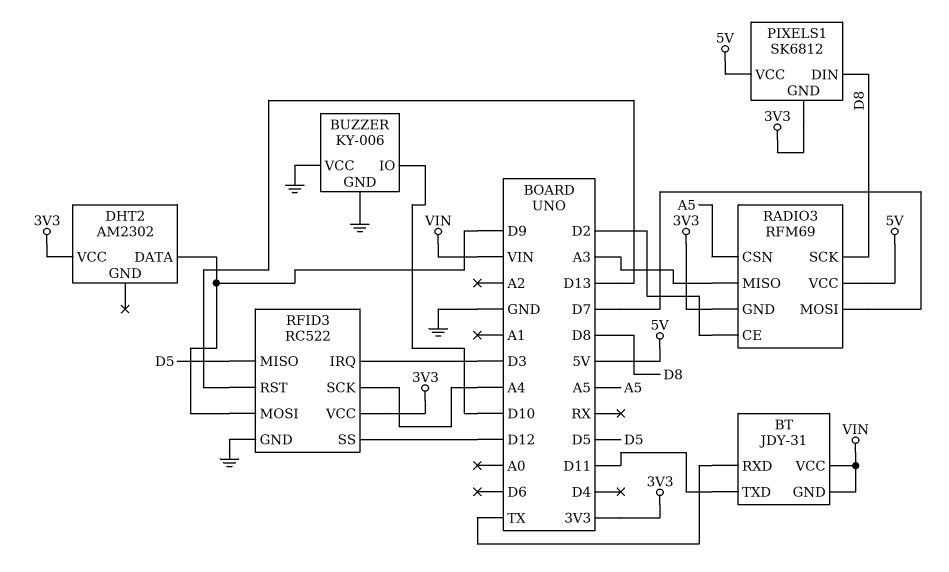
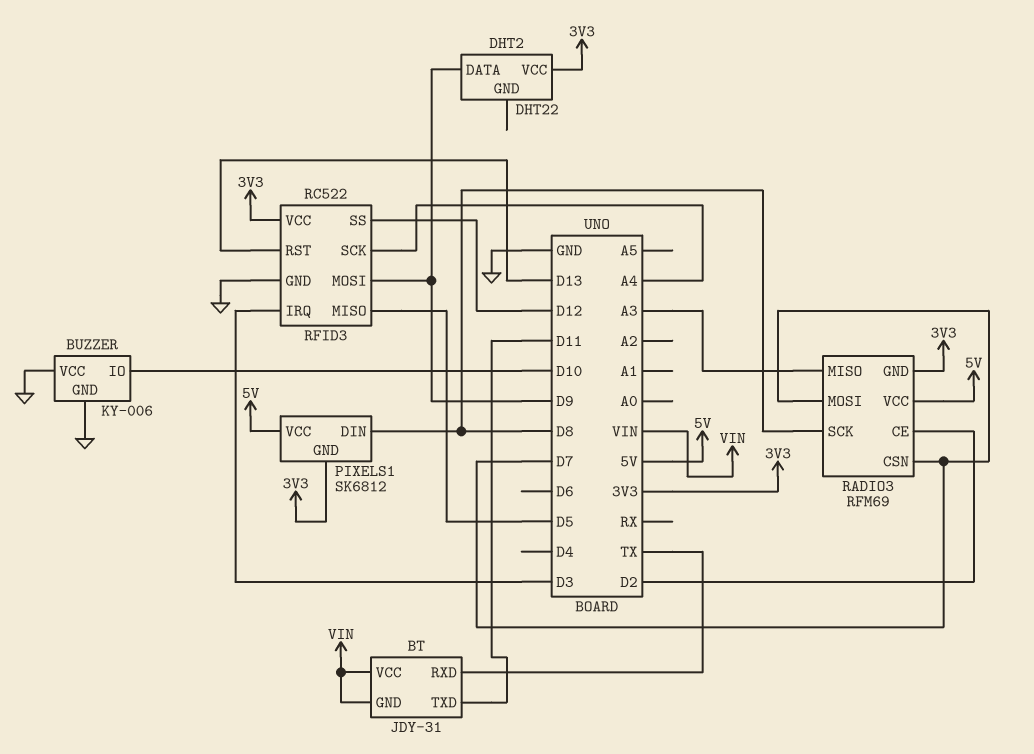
DHT2: AM2302 -> DHT22
RADIO3 pin CSN: A5 -> D7

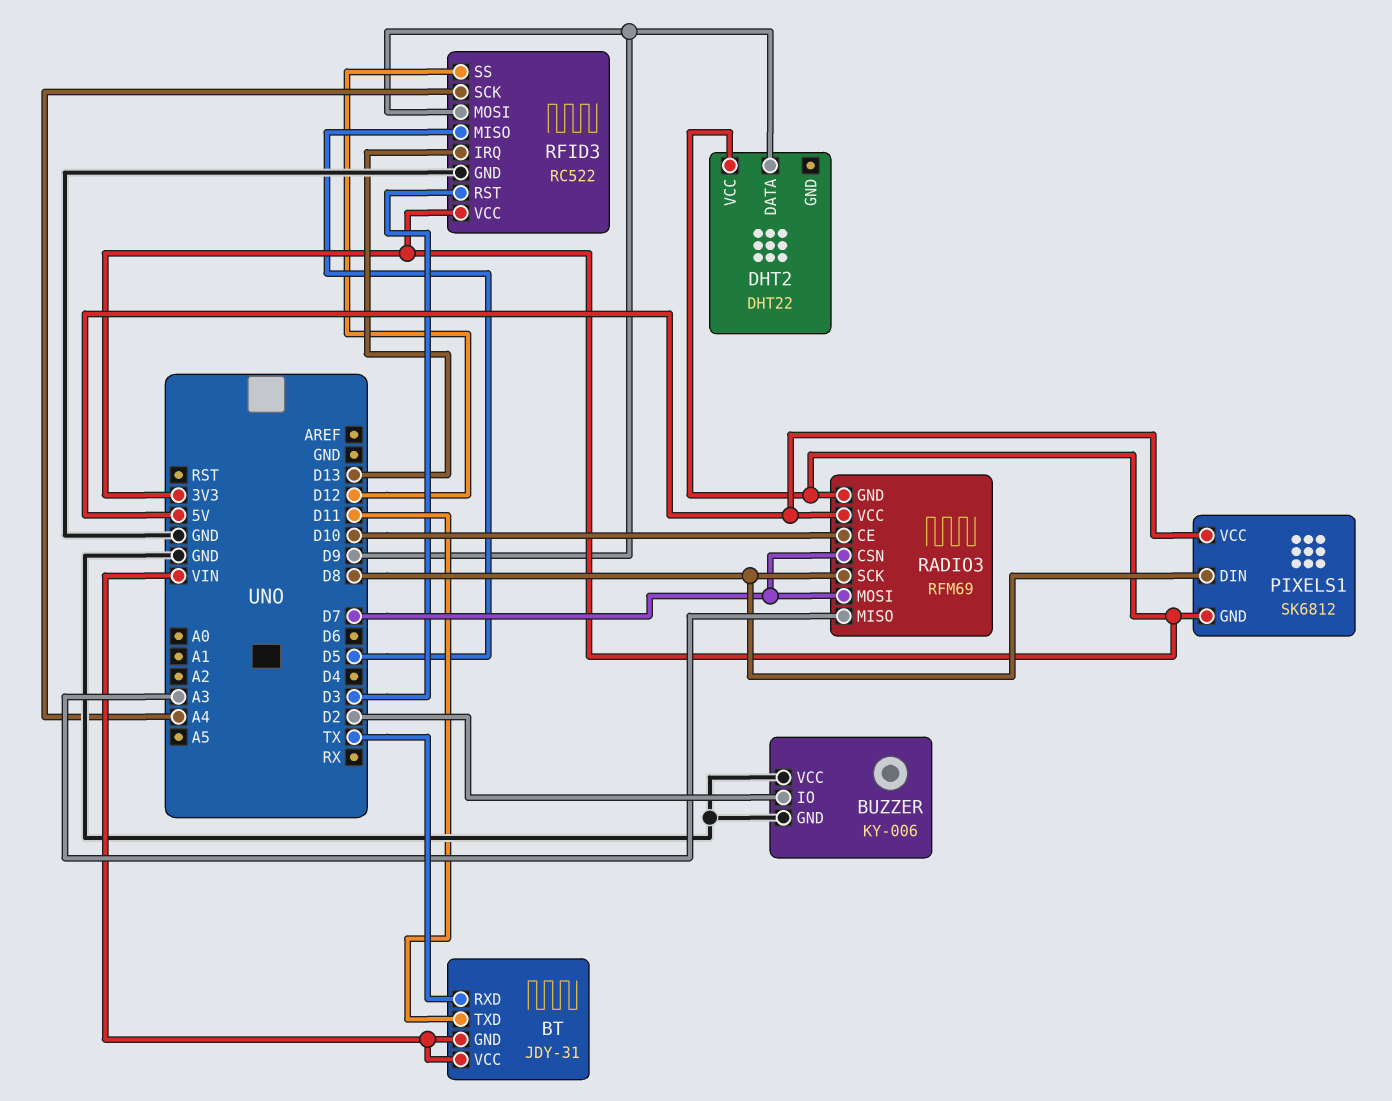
BUZZER pin IO: D10 -> D2
RADIO3 pin CE: D2 -> D10
RFID3 pin IRQ: D3 -> D13
RFID3 pin RST: D13 -> D3

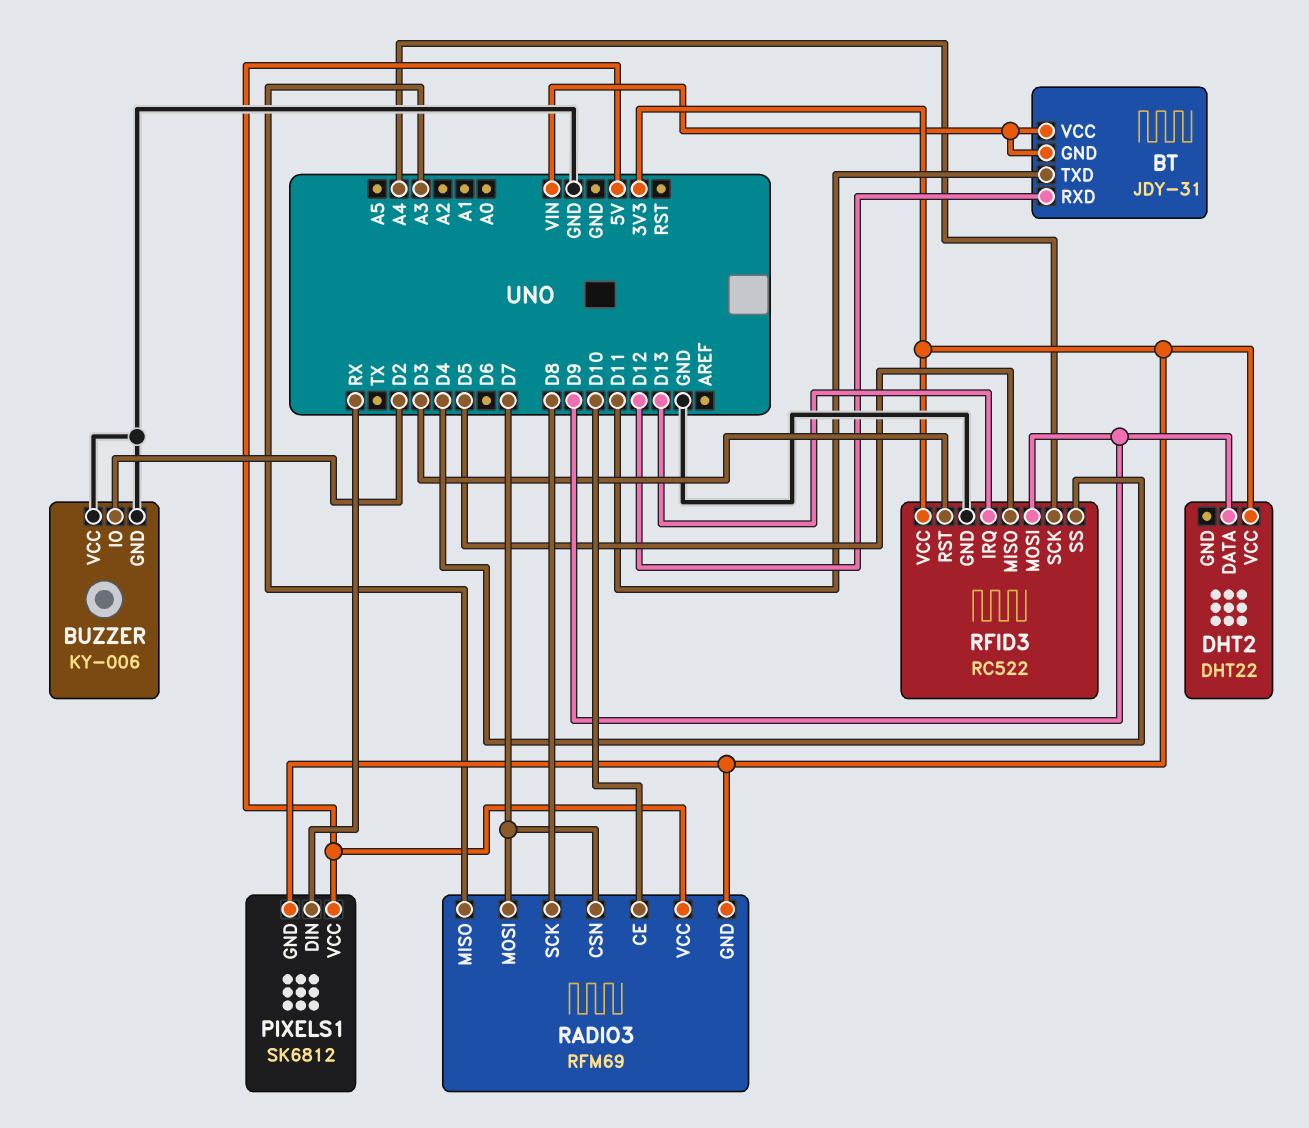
BT pin RXD: TX -> D12
PIXELS1 pin DIN: D8 -> RX
RFID3 pin SS: D12 -> D4

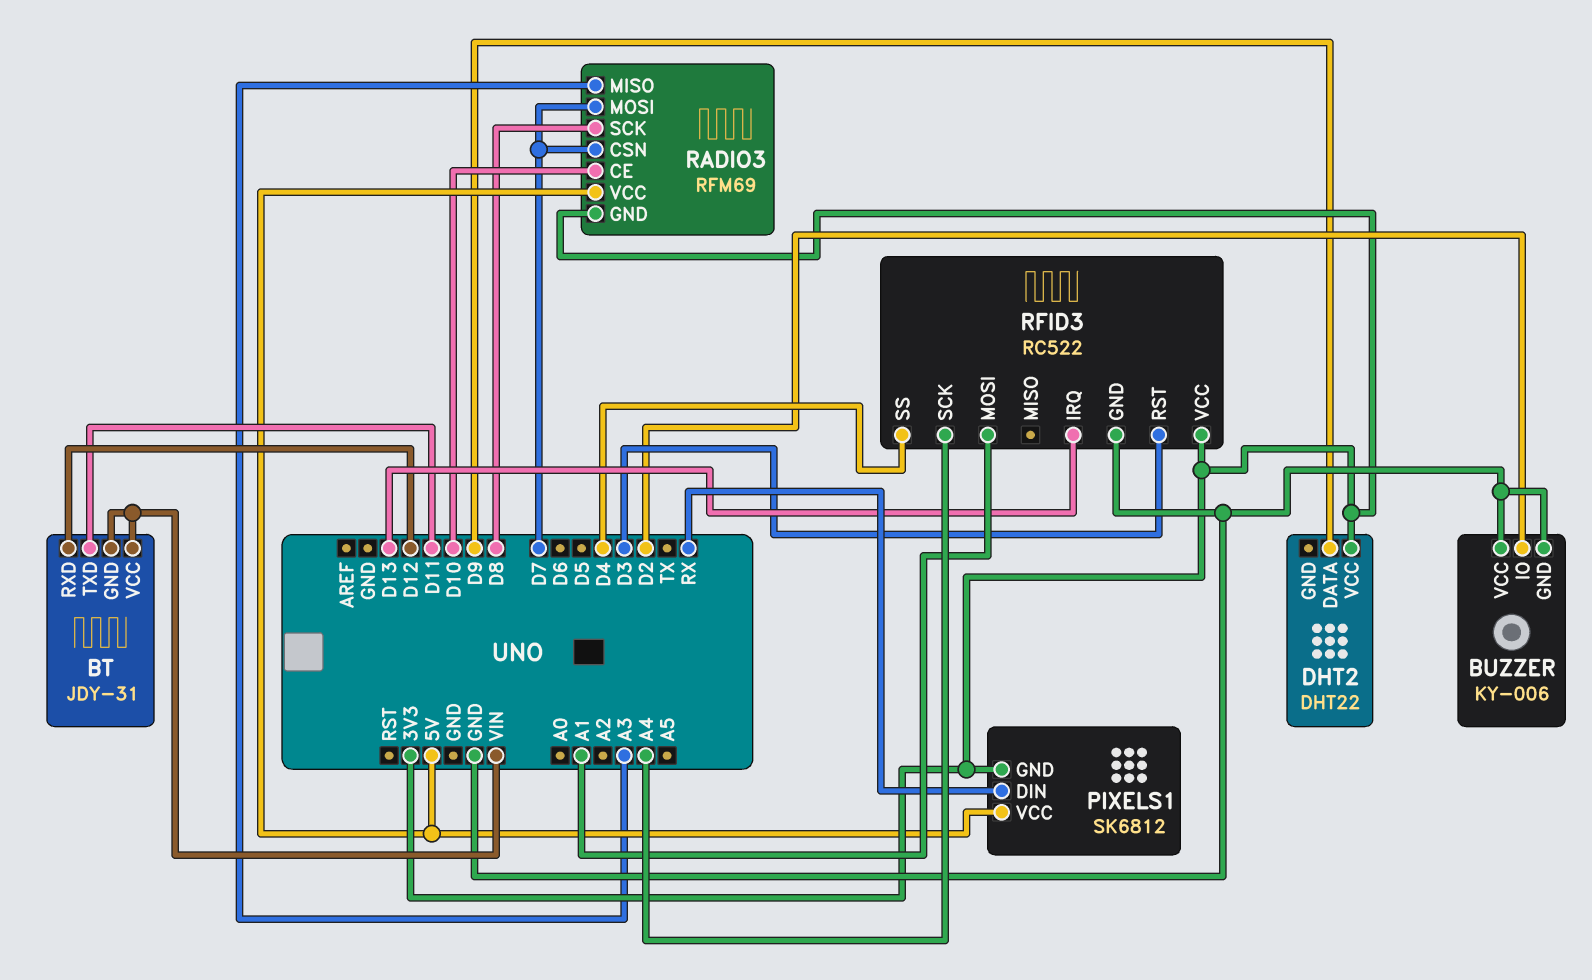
RFID3 pin MISO: D5 -> none
RFID3 pin MOSI: D9 -> A1

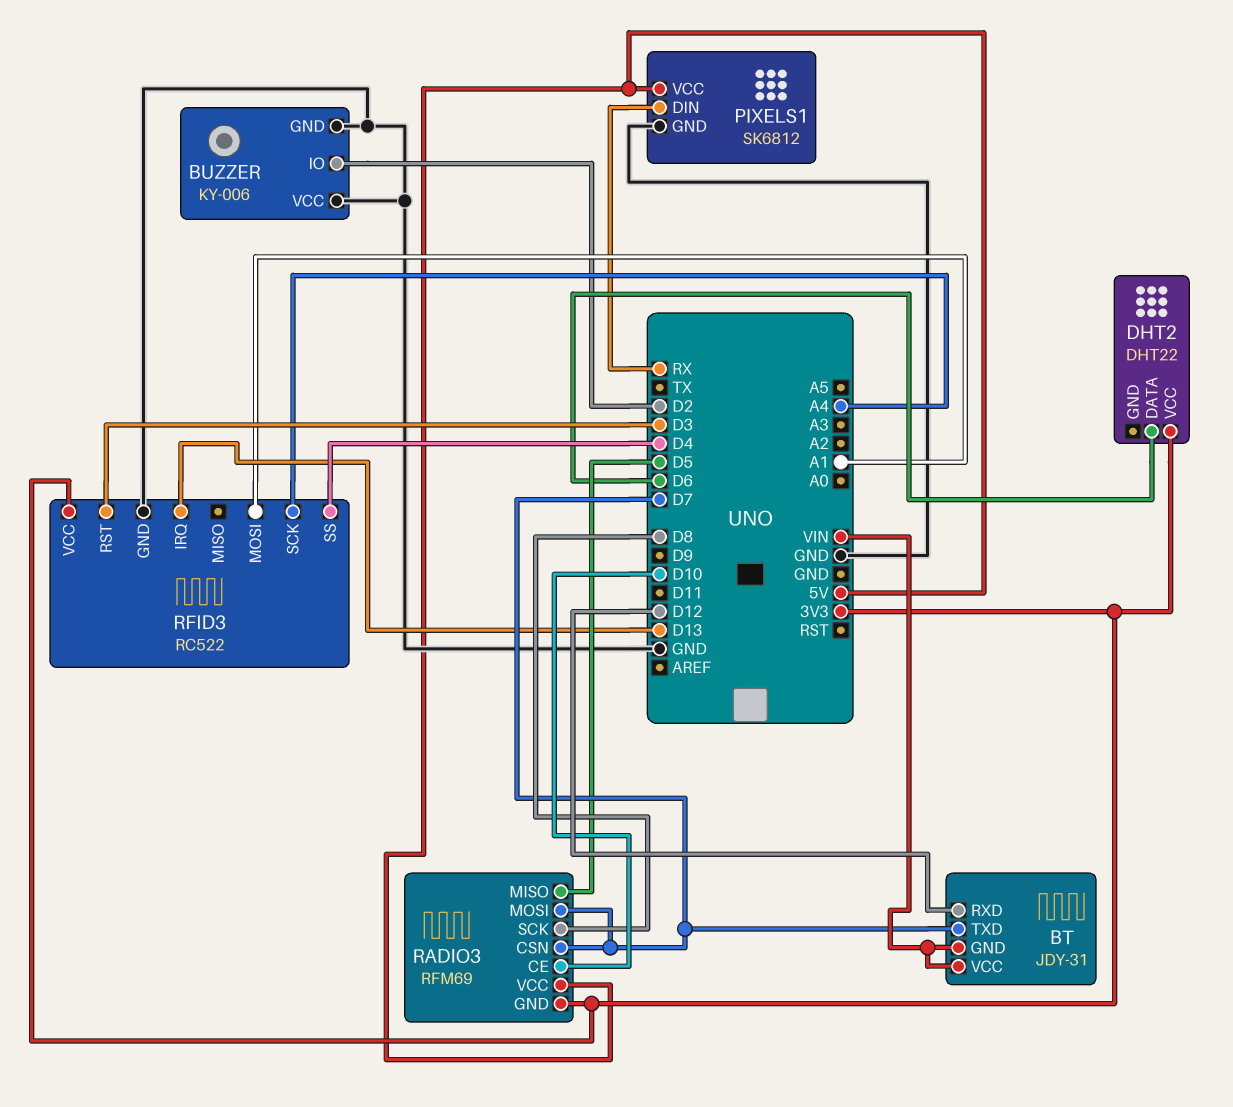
BT pin TXD: D11 -> D7
DHT2 pin DATA: D9 -> D6
PIXELS1 pin GND: 3V3 -> GND
RADIO3 pin MISO: A3 -> D5

